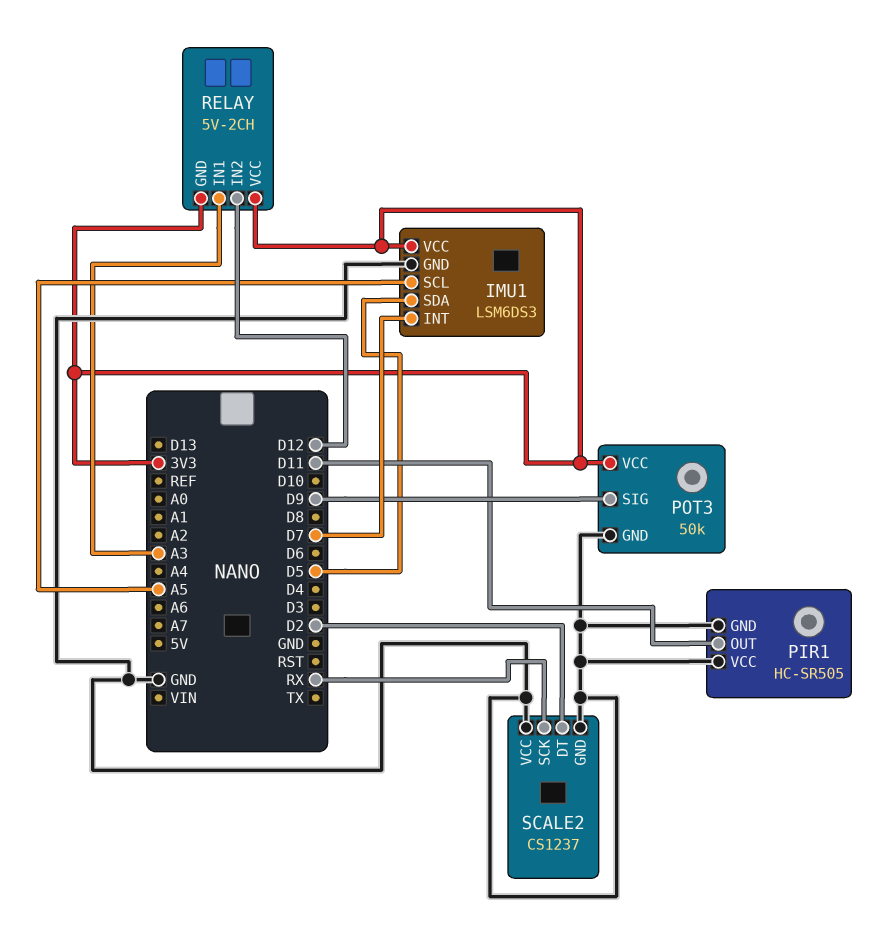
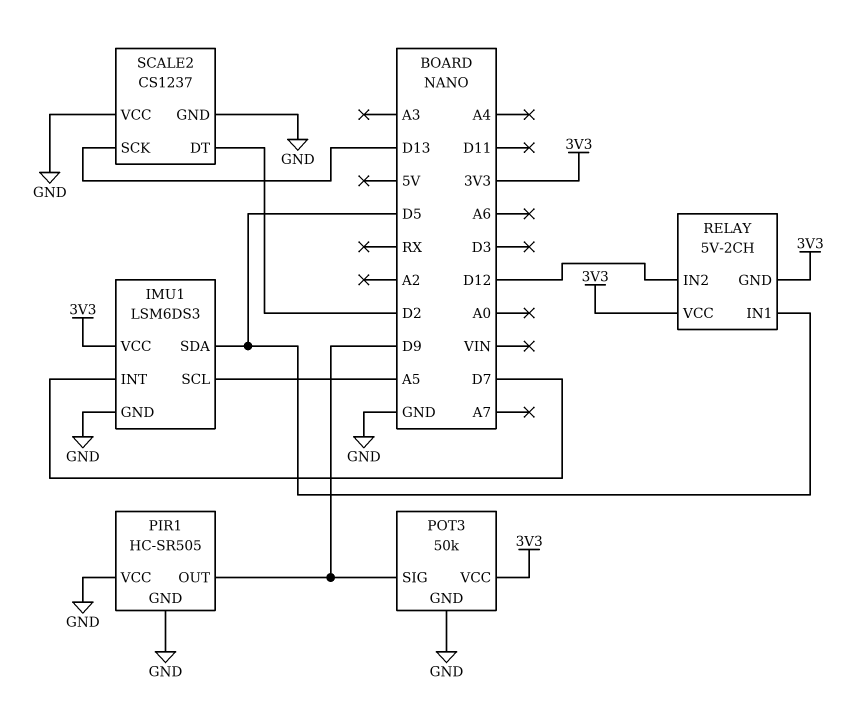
PIR1 pin OUT: D11 -> D9
RELAY pin IN1: A3 -> D5
SCALE2 pin SCK: RX -> D13

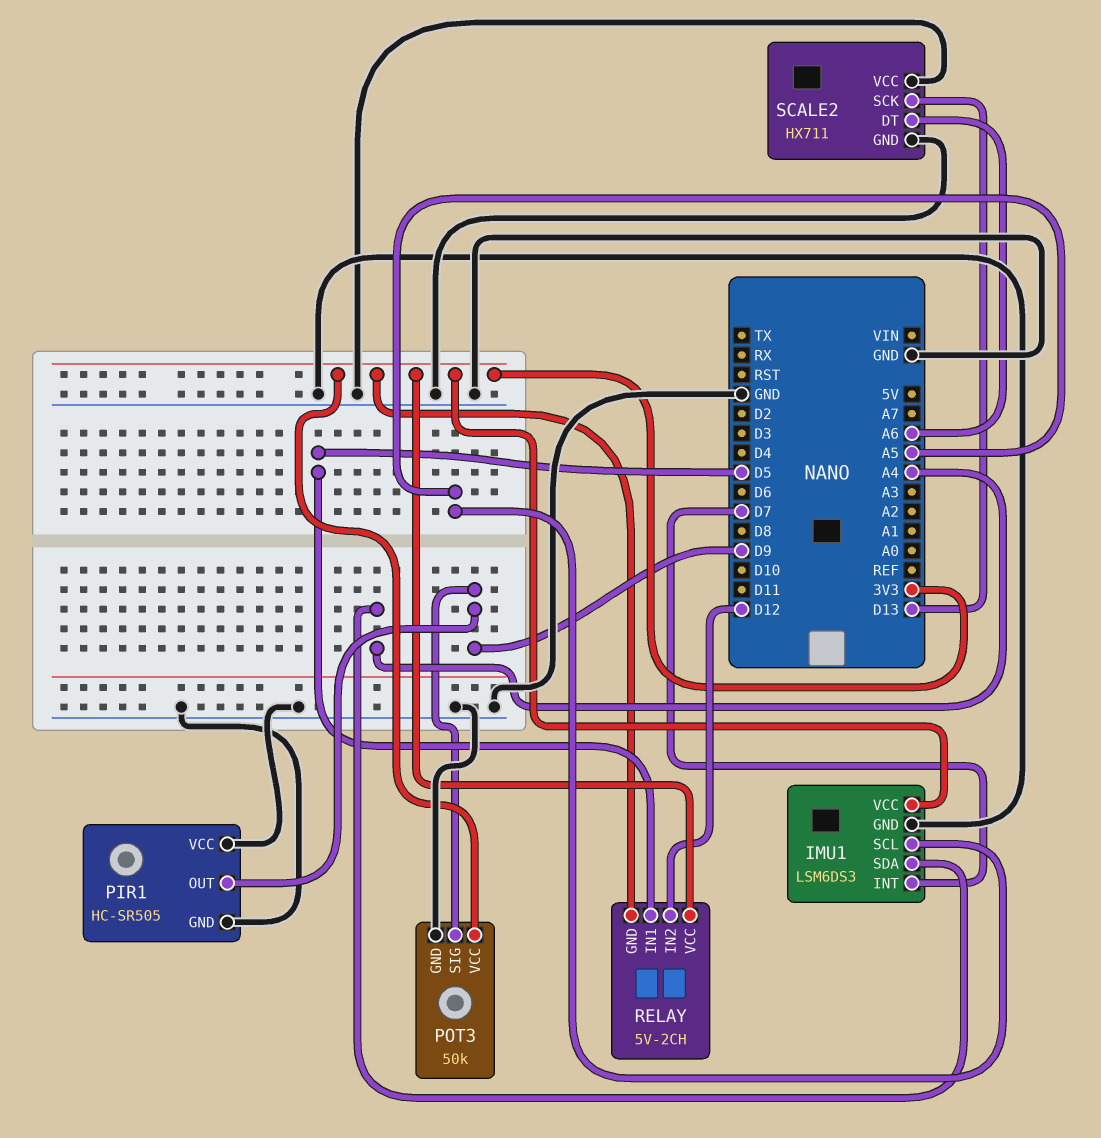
IMU1 pin SDA: D5 -> A4
SCALE2: CS1237 -> HX711
SCALE2 pin DT: D2 -> A6

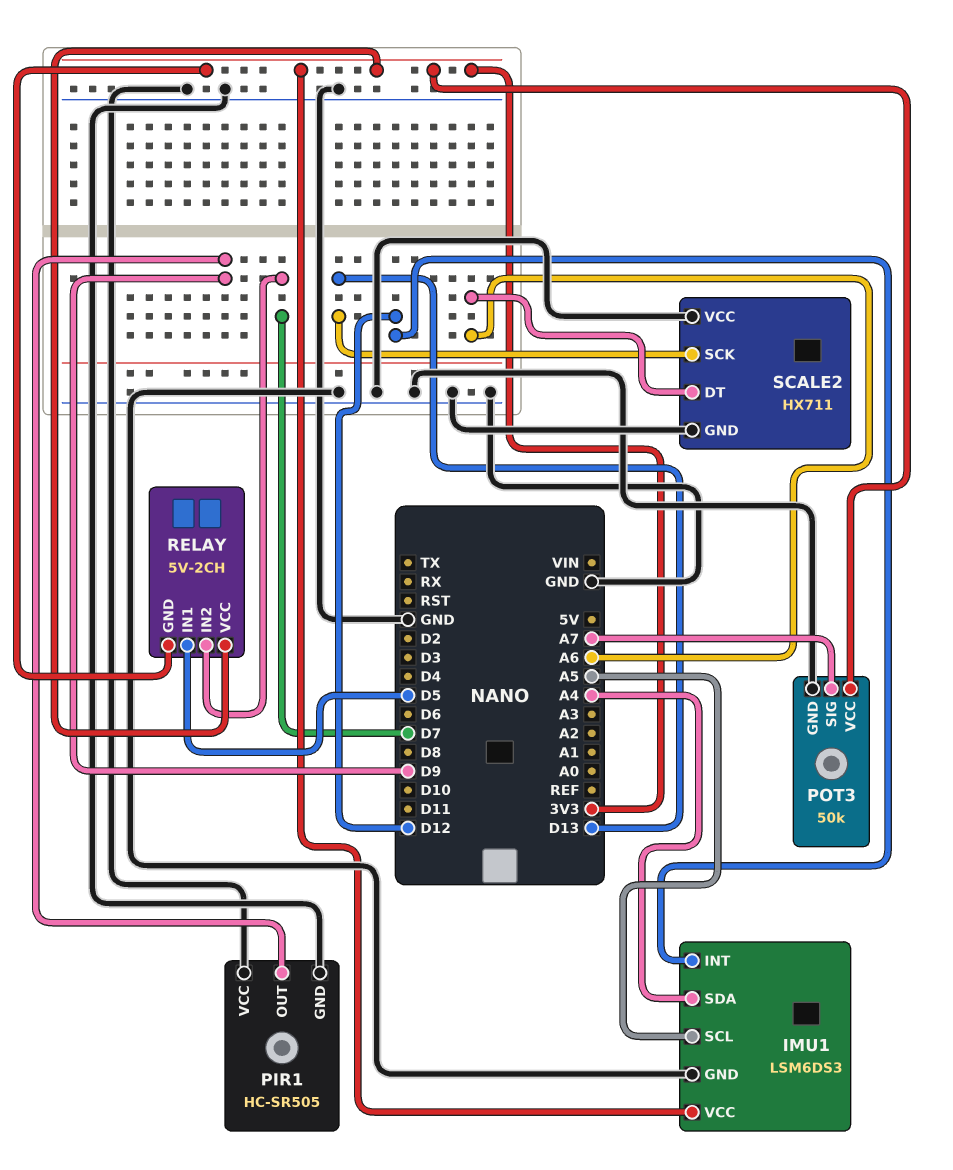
IMU1 pin INT: D7 -> D12
POT3 pin SIG: D9 -> A7
RELAY pin IN2: D12 -> D7

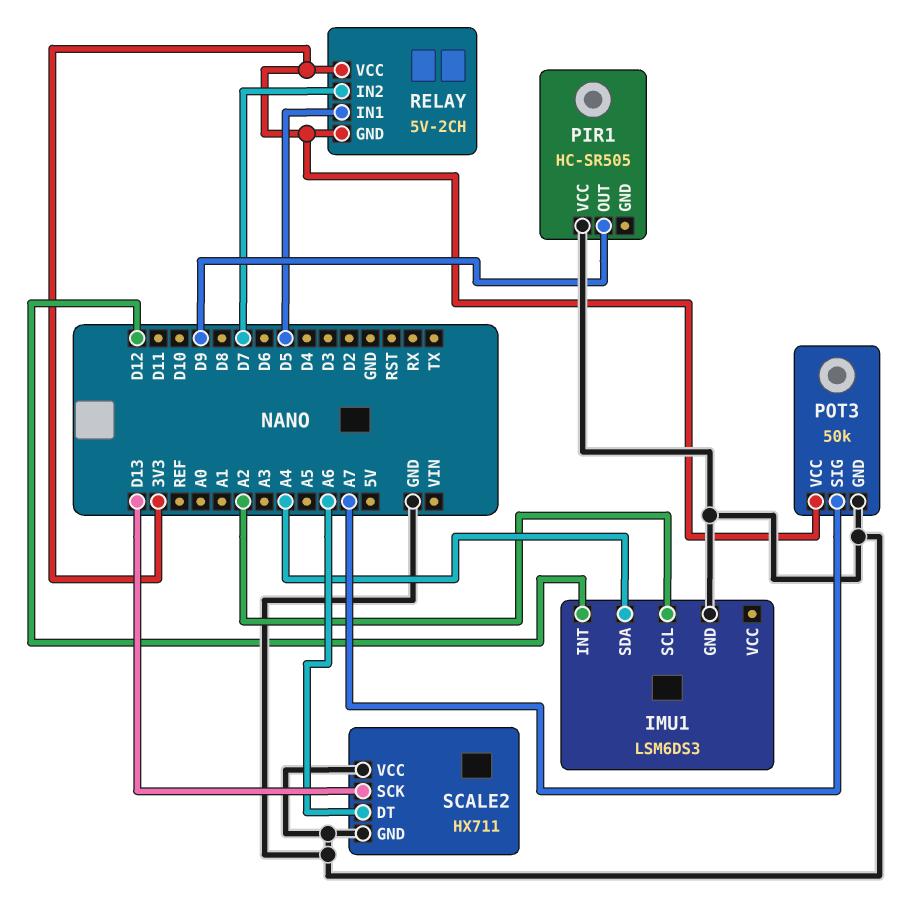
IMU1 pin SCL: A5 -> A2
IMU1 pin VCC: 3V3 -> none
PIR1 pin GND: GND -> none

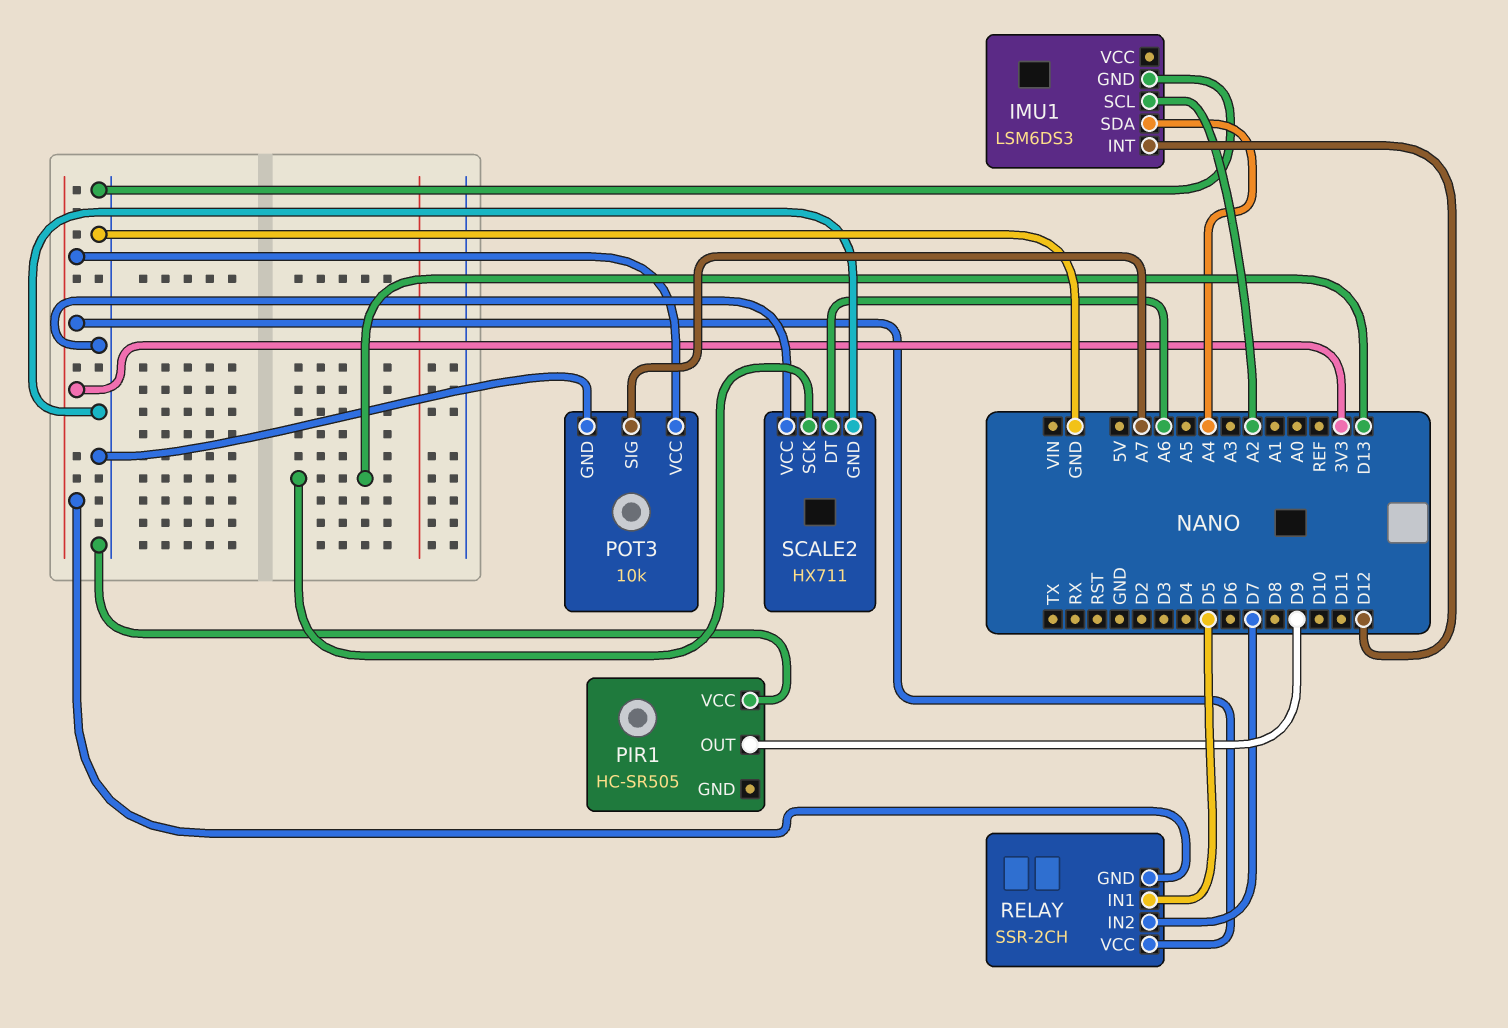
POT3: 50k -> 10k
RELAY: 5V-2CH -> SSR-2CH

